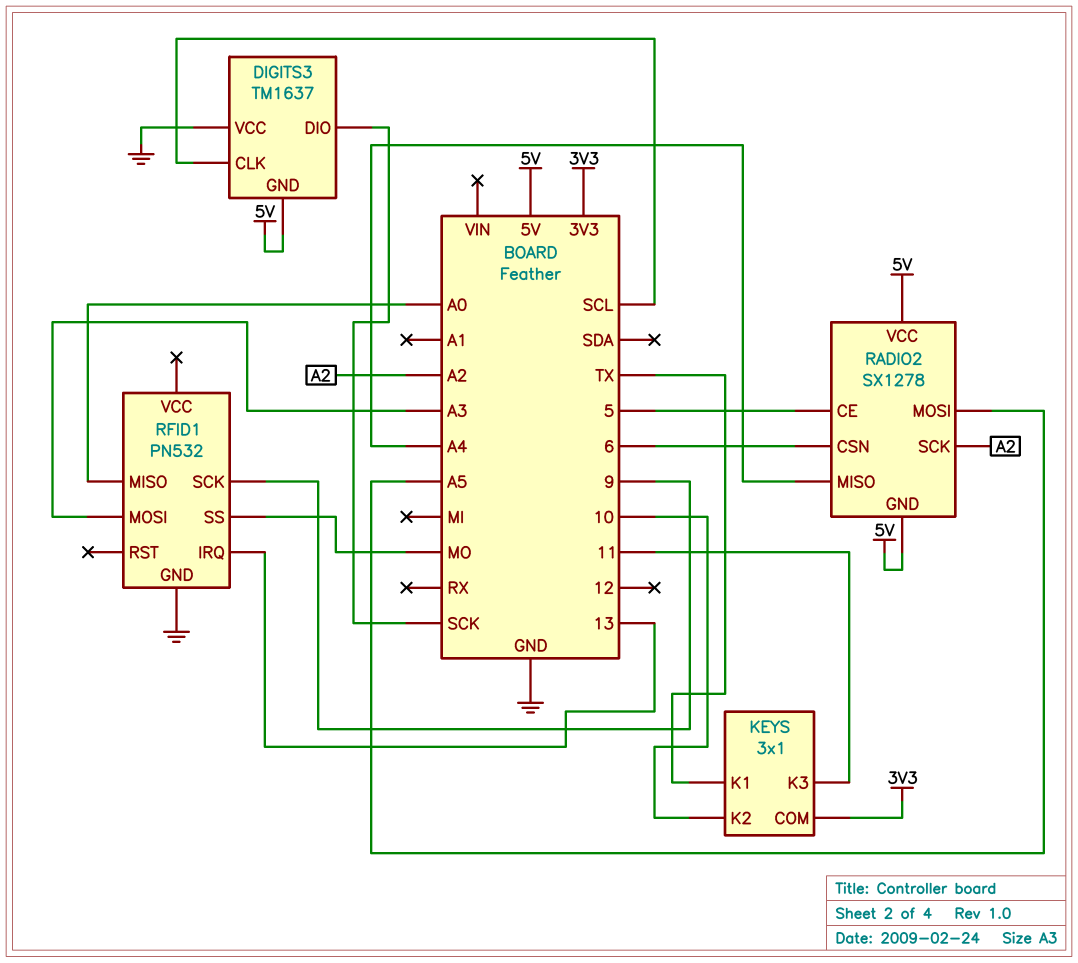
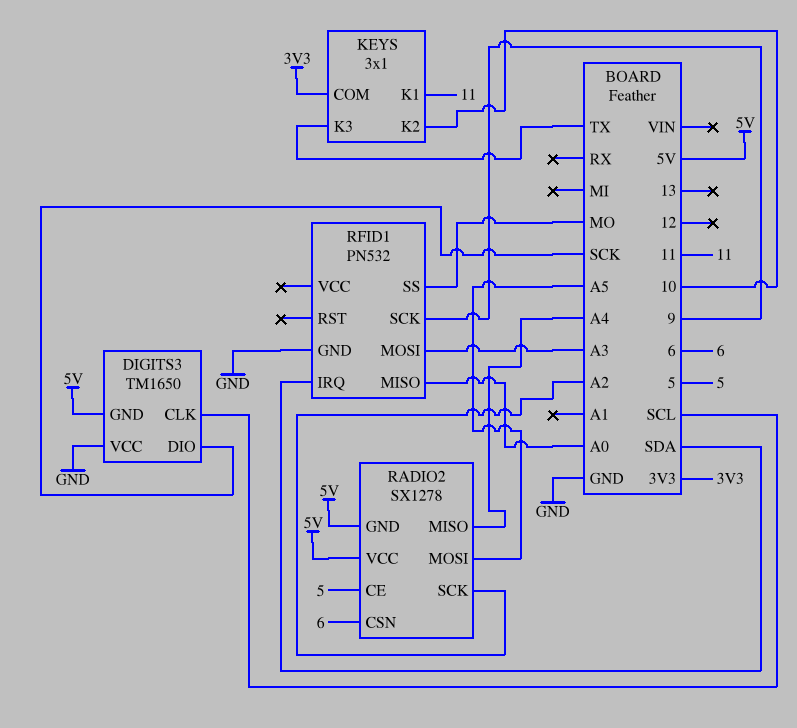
DIGITS3: TM1637 -> TM1650
KEYS pin K1: TX -> 11
KEYS pin K3: 11 -> TX
RFID1 pin IRQ: 13 -> SDA

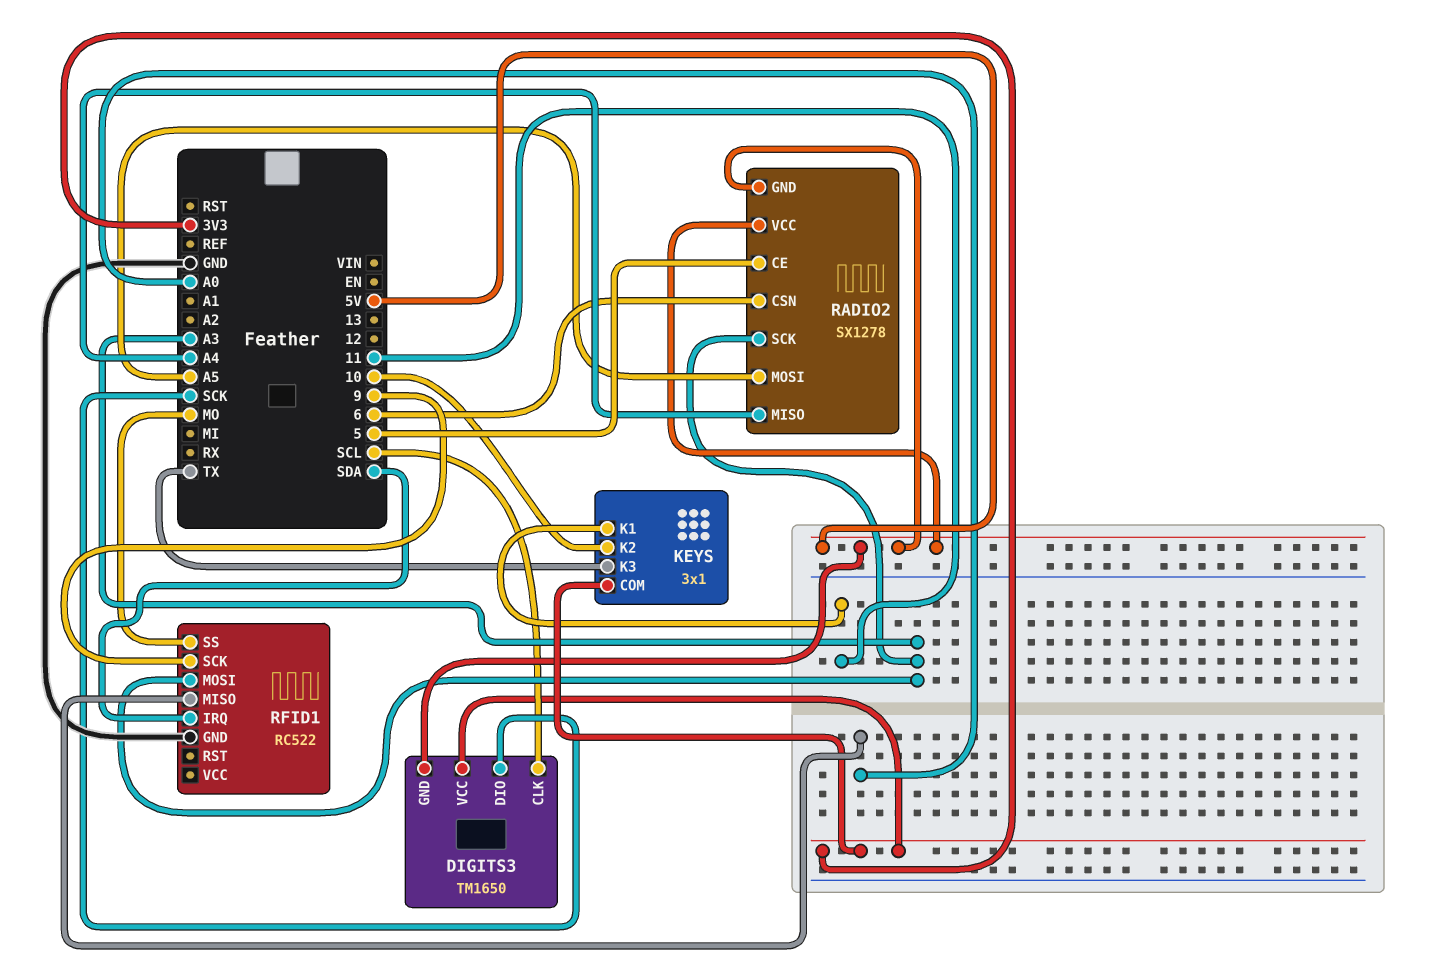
DIGITS3 pin VCC: GND -> 3V3
RADIO2 pin SCK: A2 -> A3
RFID1: PN532 -> RC522

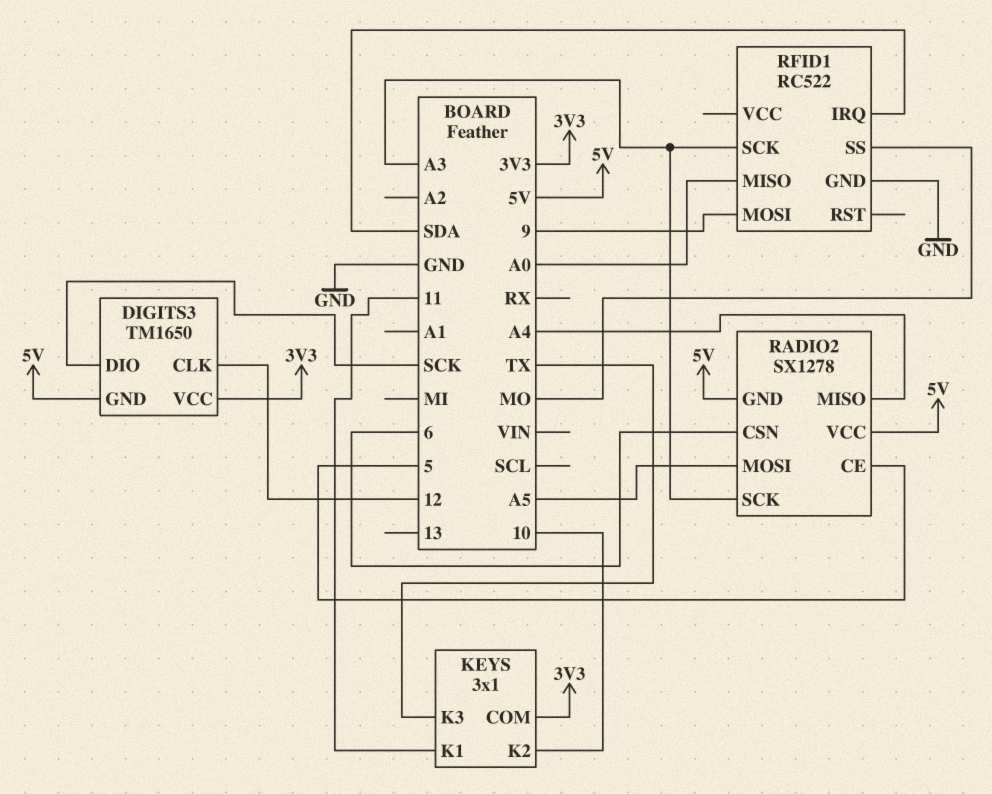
DIGITS3 pin CLK: SCL -> 12
RFID1 pin MOSI: A3 -> 9
RFID1 pin SCK: 9 -> A3

